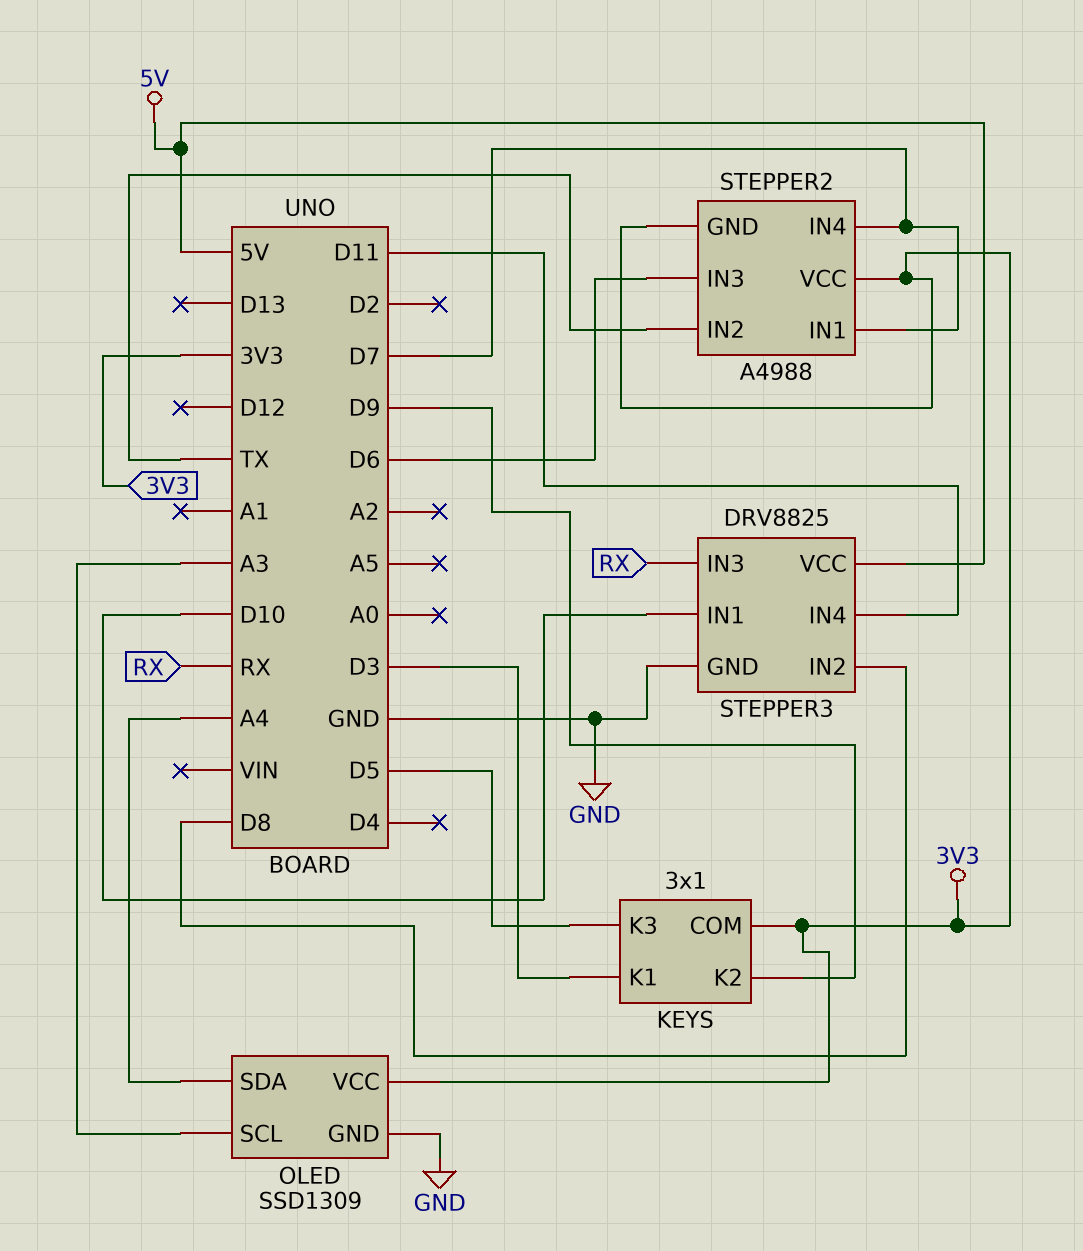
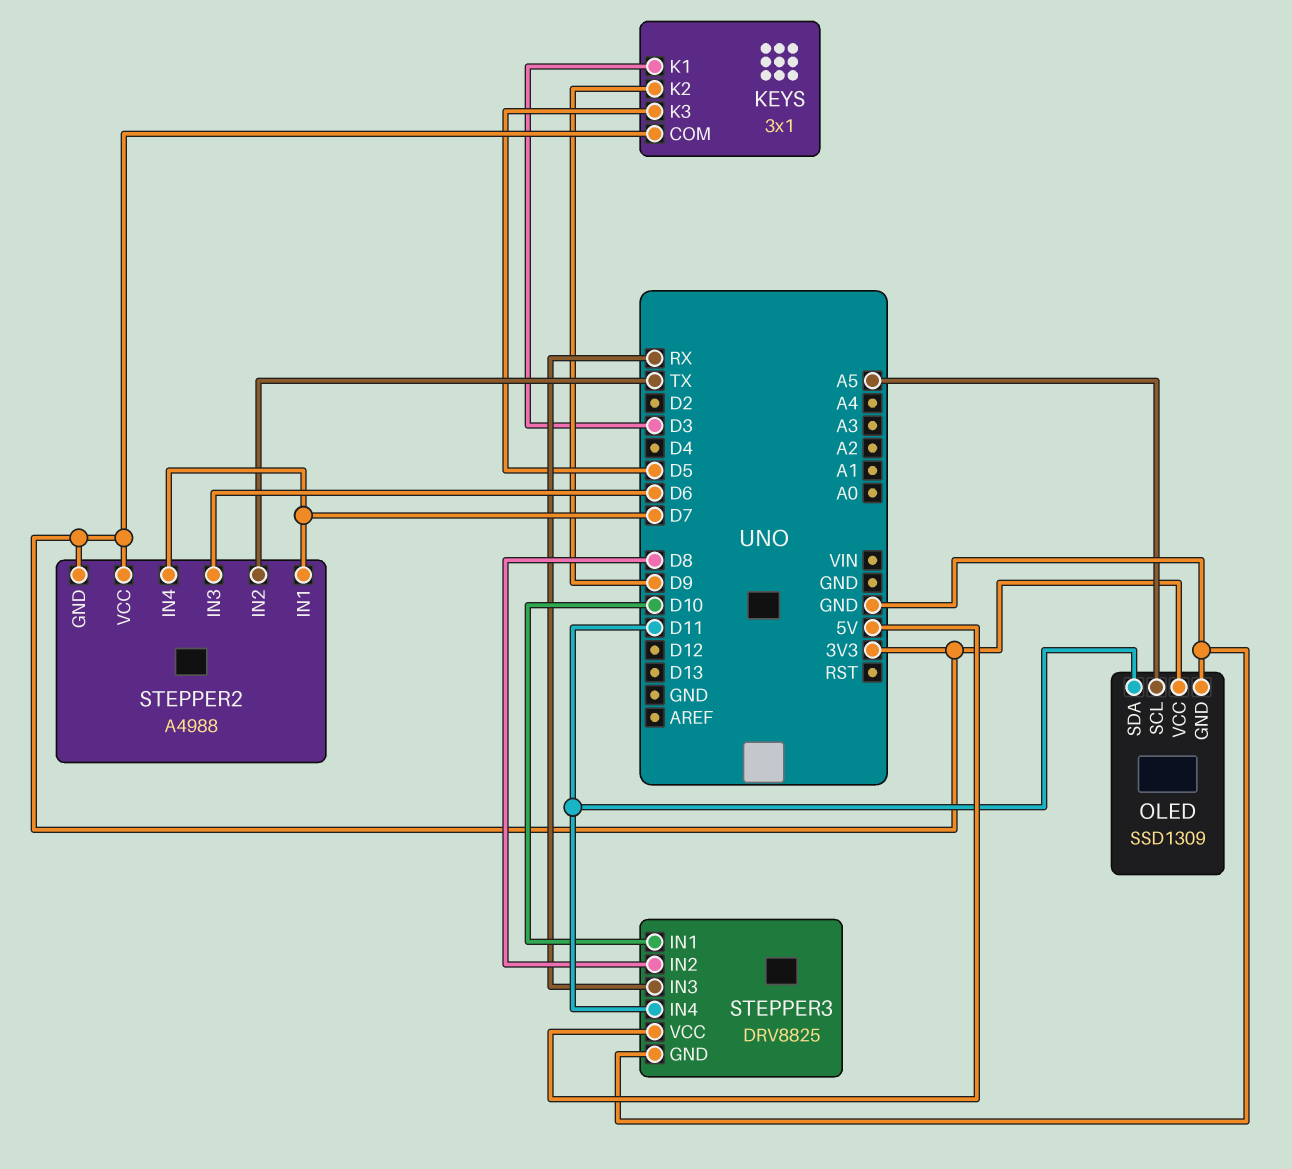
OLED pin SCL: A3 -> A5
OLED pin SDA: A4 -> D11

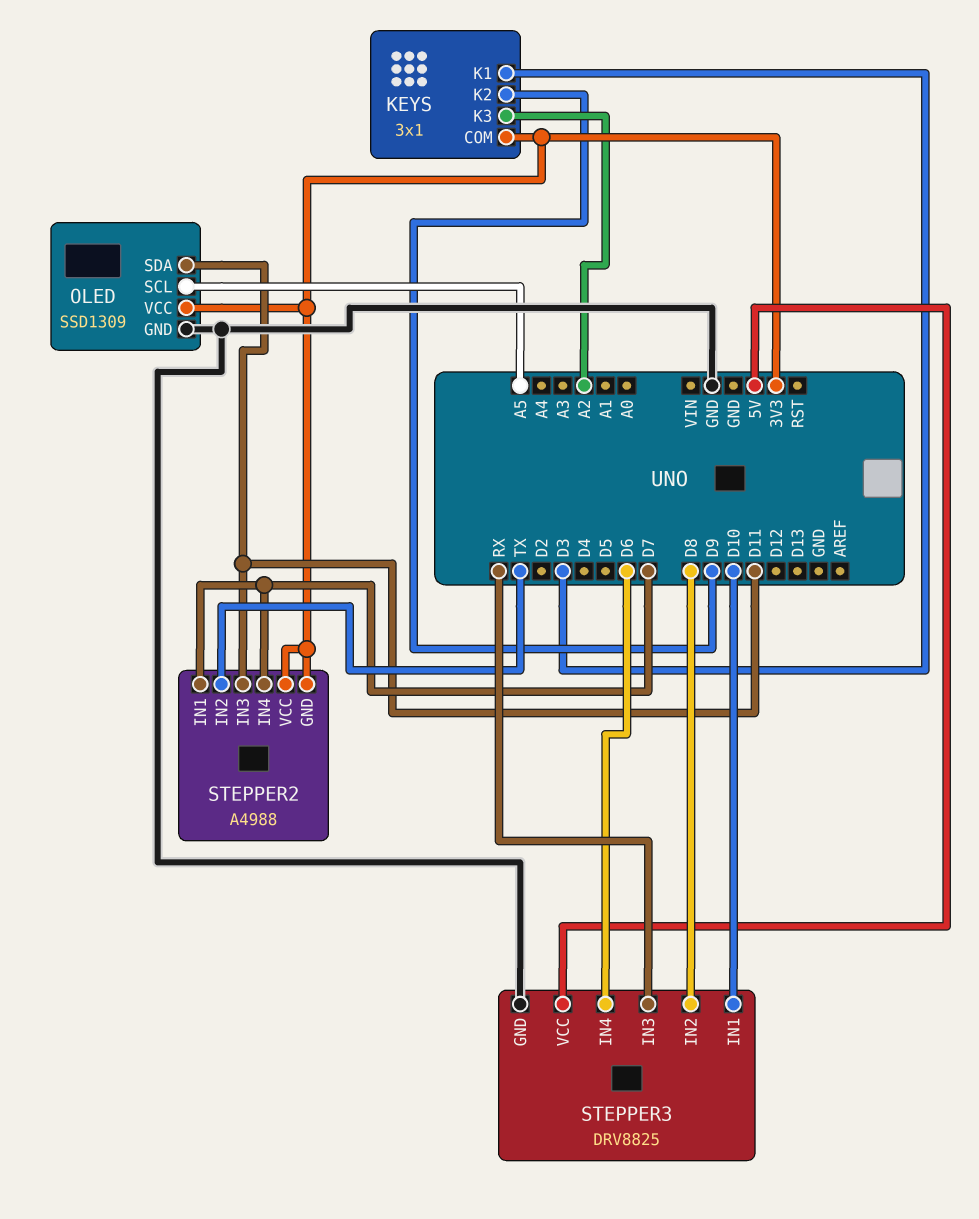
KEYS pin K3: D5 -> A2
STEPPER2 pin IN3: D6 -> D11
STEPPER3 pin IN4: D11 -> D6

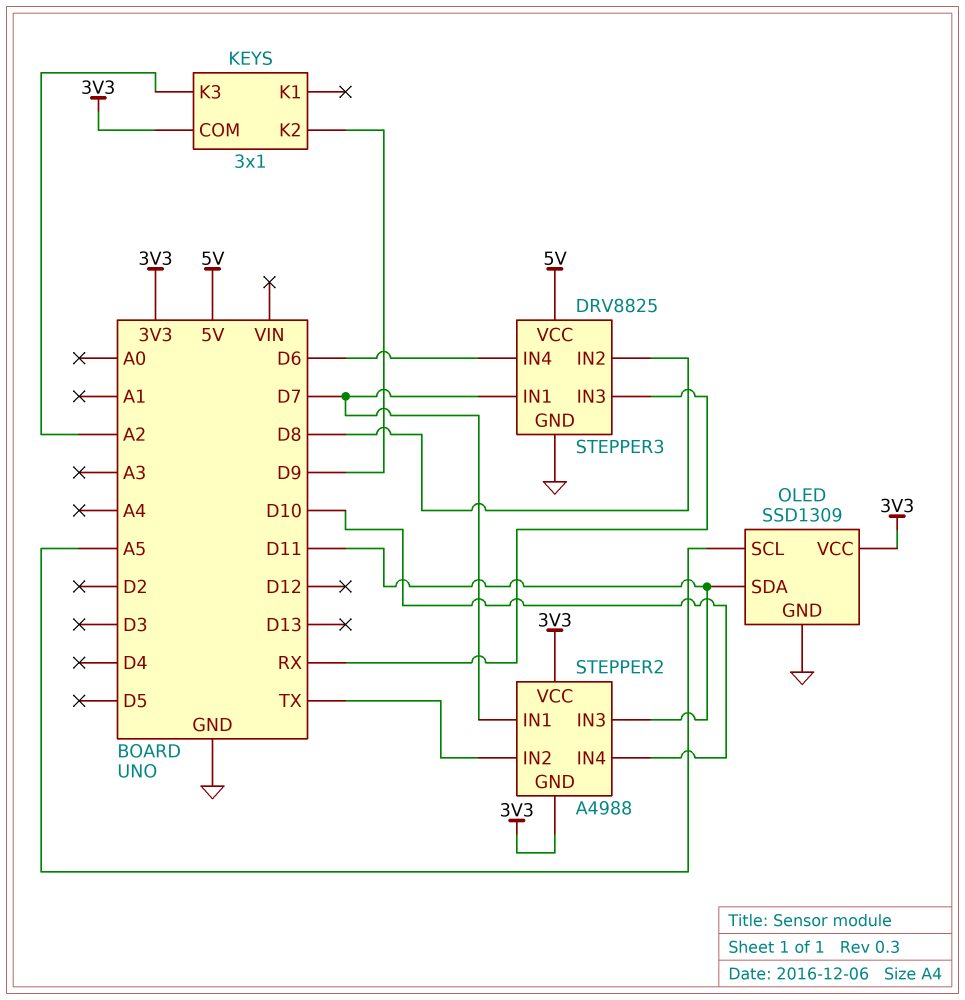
KEYS pin K1: D3 -> none
STEPPER2 pin IN4: D7 -> D10
STEPPER3 pin IN1: D10 -> D7

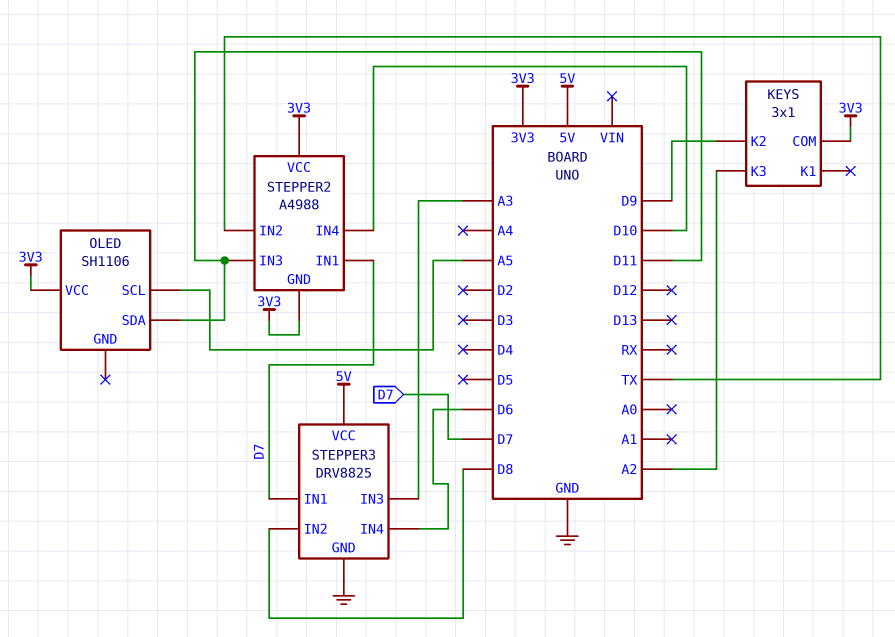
OLED: SSD1309 -> SH1106
OLED pin GND: GND -> none
STEPPER3 pin IN3: RX -> A3

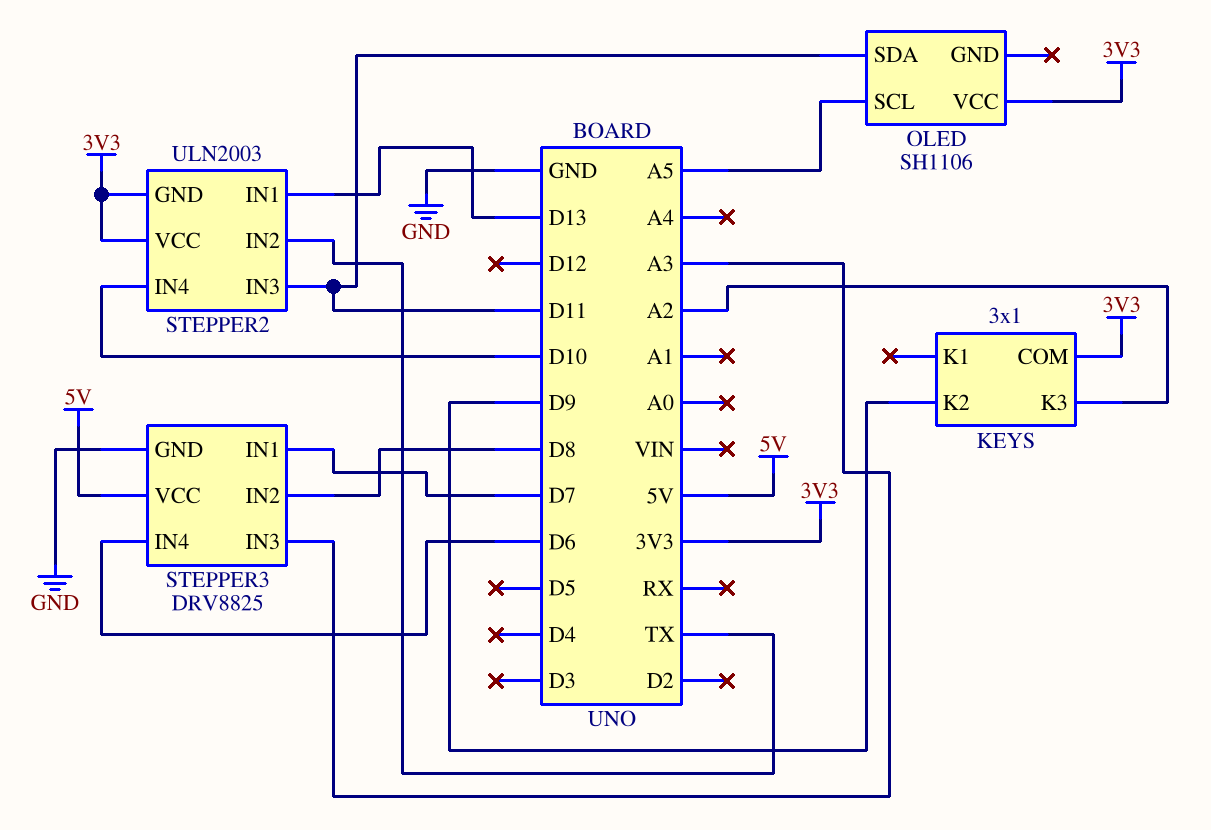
STEPPER2: A4988 -> ULN2003
STEPPER2 pin IN1: D7 -> D13

